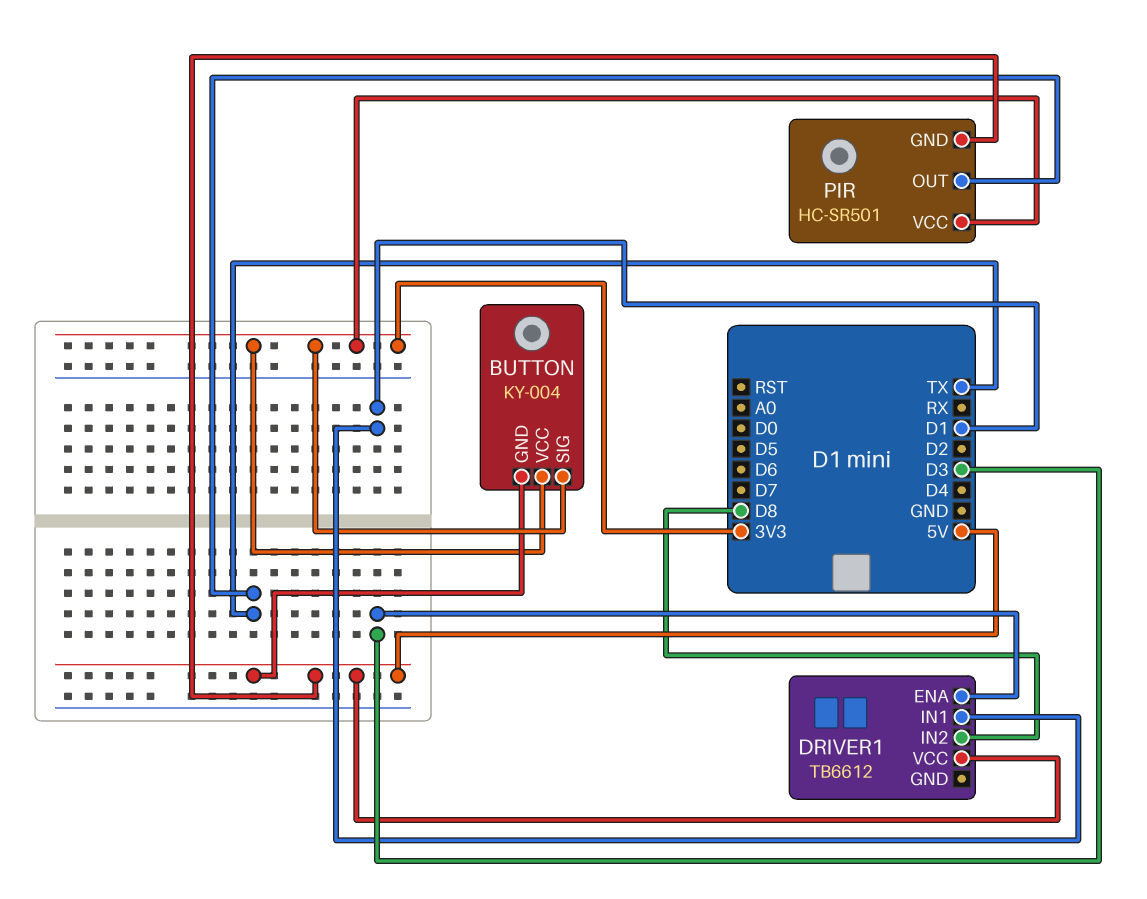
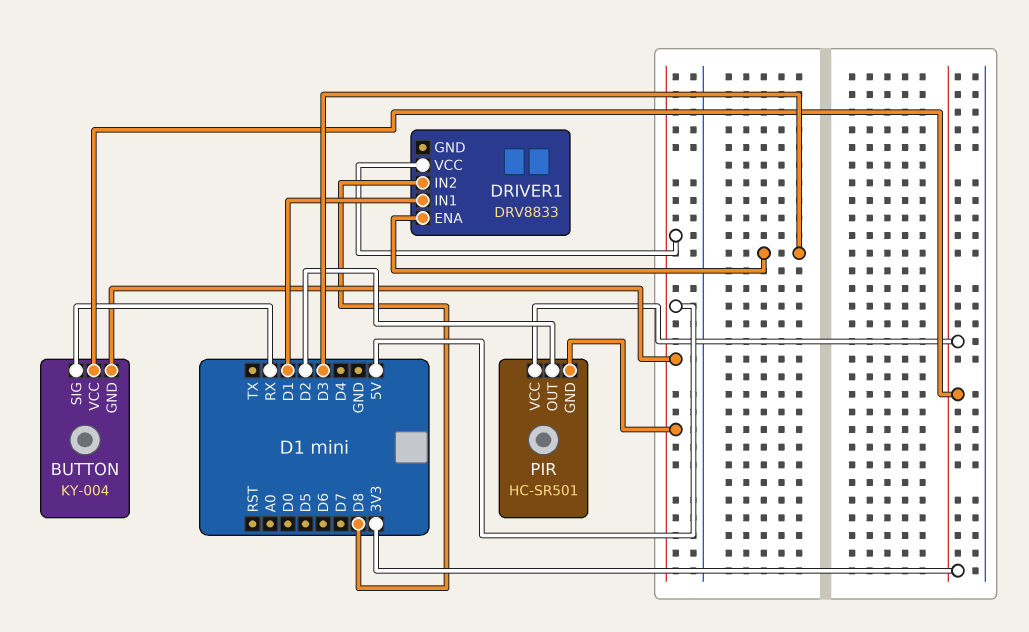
BUTTON pin SIG: 3V3 -> RX
DRIVER1: TB6612 -> DRV8833
PIR pin OUT: TX -> D2

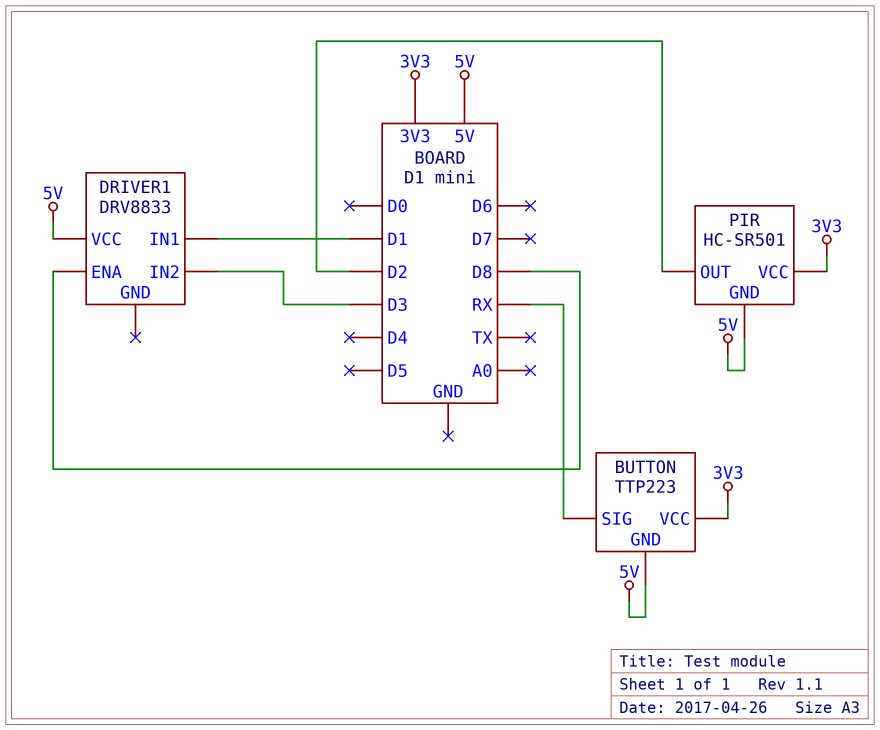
BUTTON: KY-004 -> TTP223
DRIVER1 pin ENA: D3 -> D8
DRIVER1 pin IN2: D8 -> D3

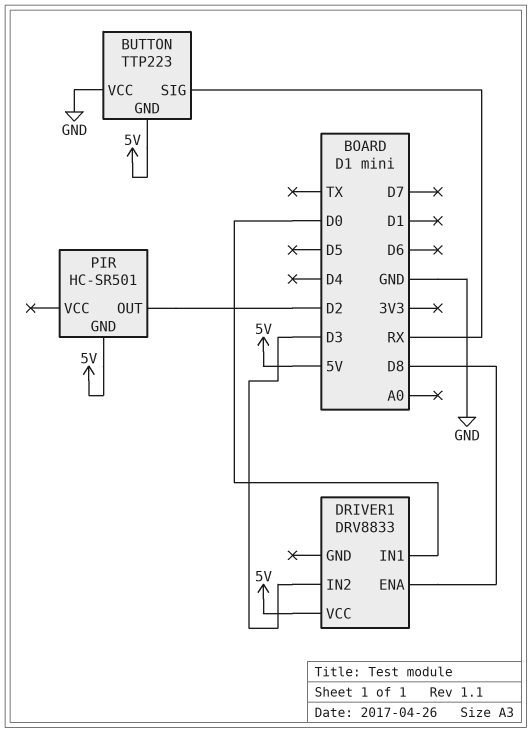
BUTTON pin VCC: 3V3 -> GND
DRIVER1 pin IN1: D1 -> D0
PIR pin VCC: 3V3 -> none

